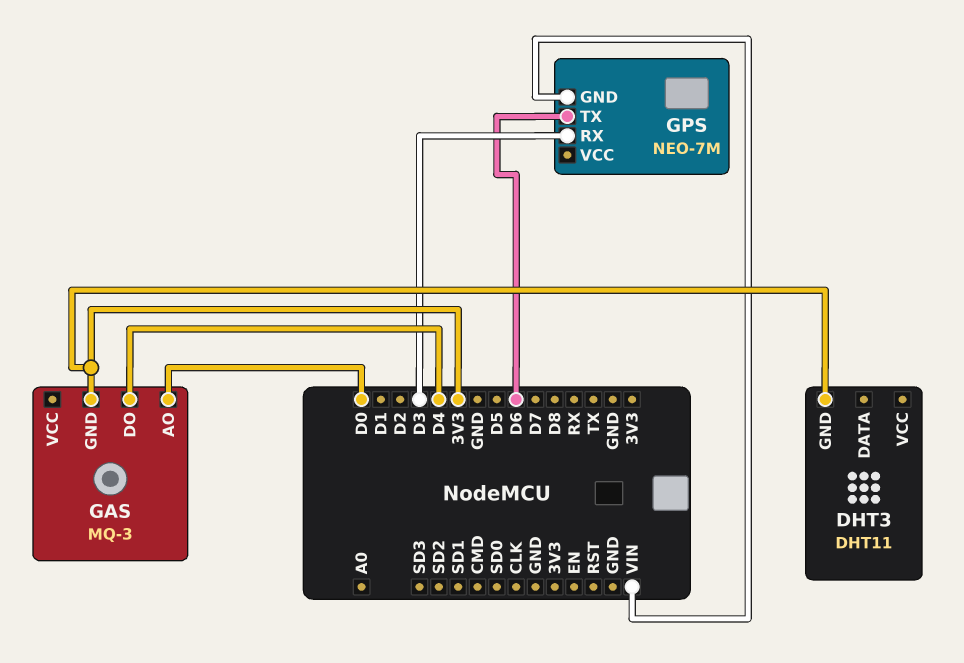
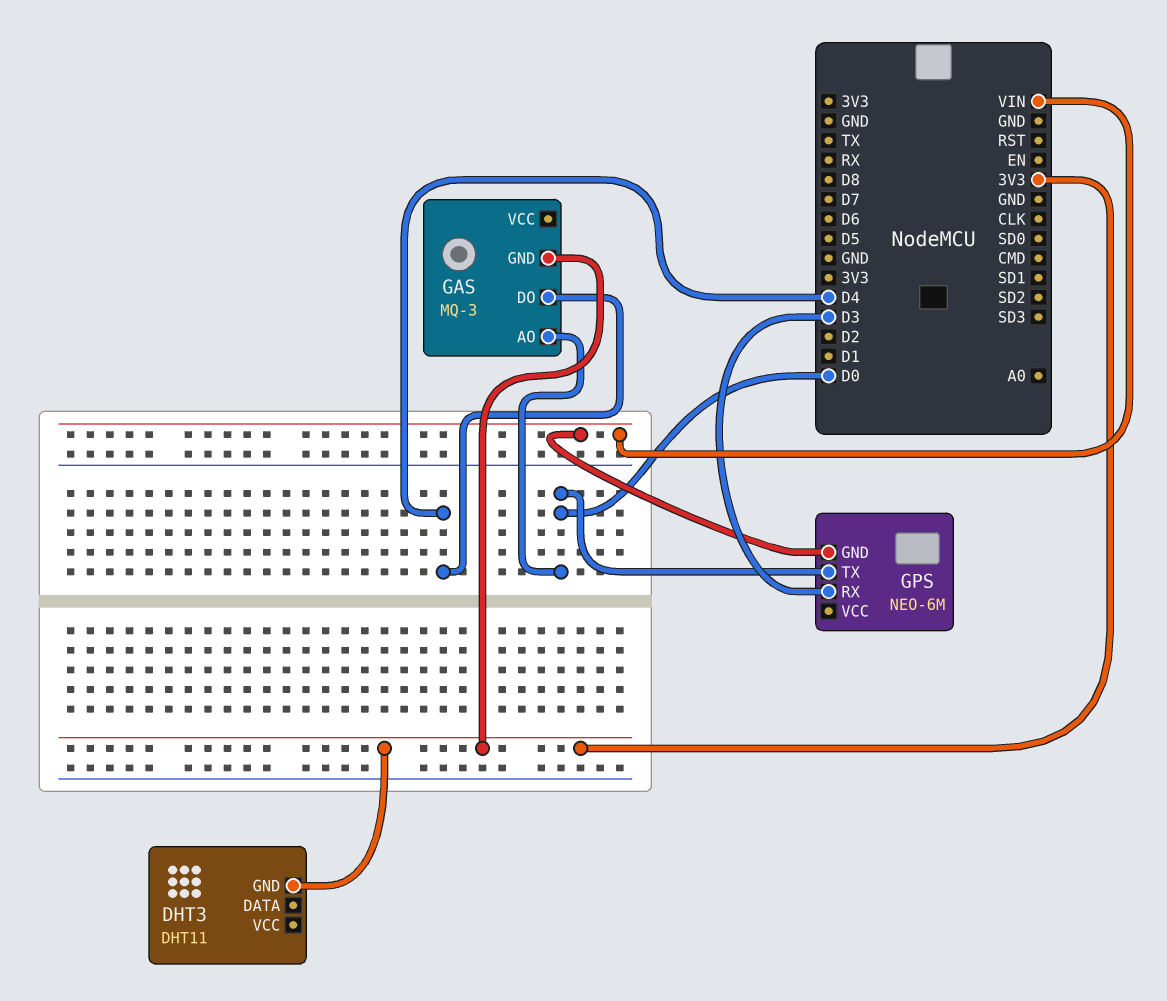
GPS: NEO-7M -> NEO-6M
GPS pin TX: D6 -> D0

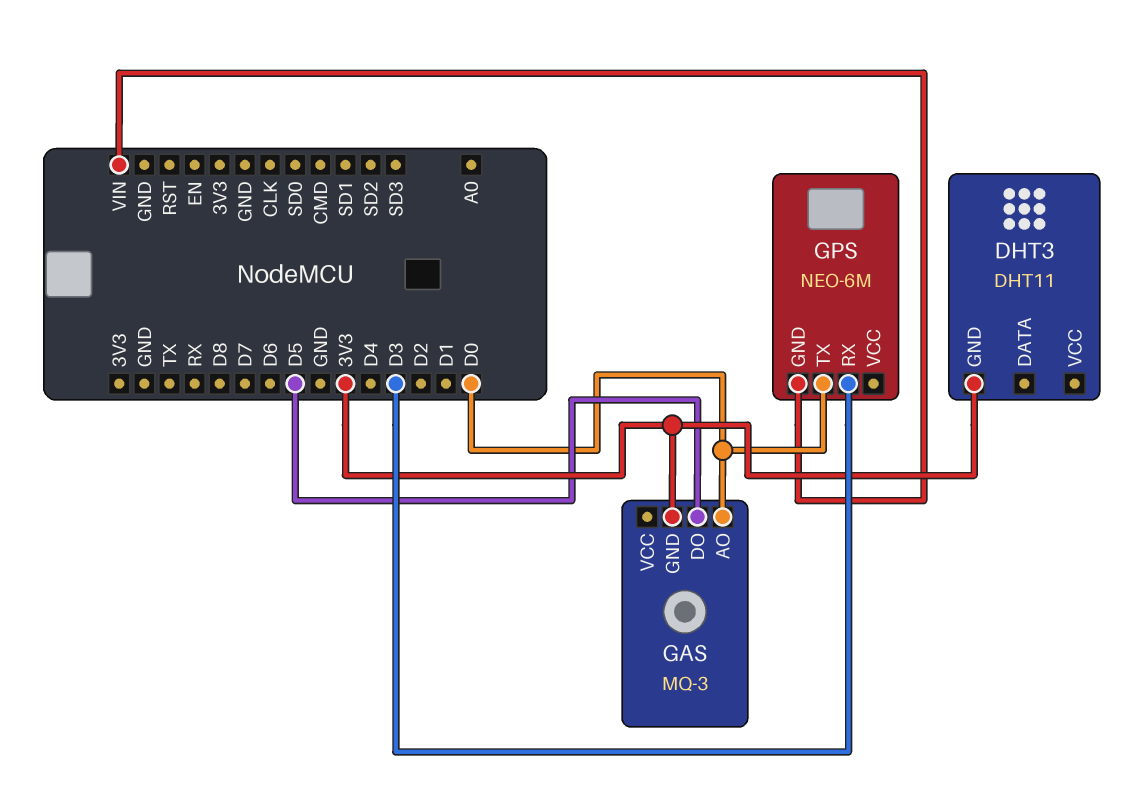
GAS pin DO: D4 -> D5

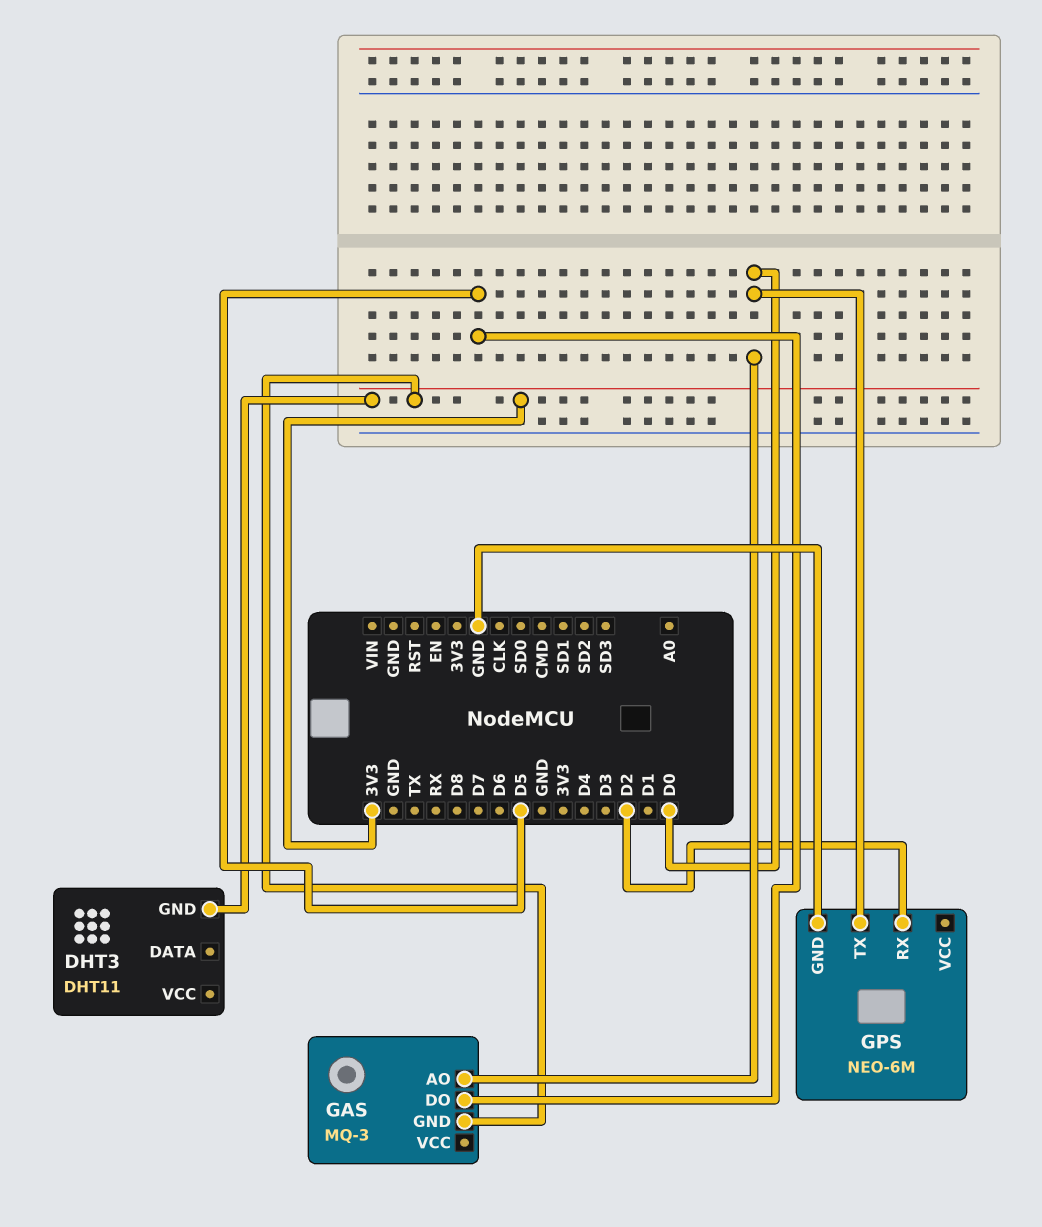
GPS pin GND: VIN -> GND
GPS pin RX: D3 -> D2

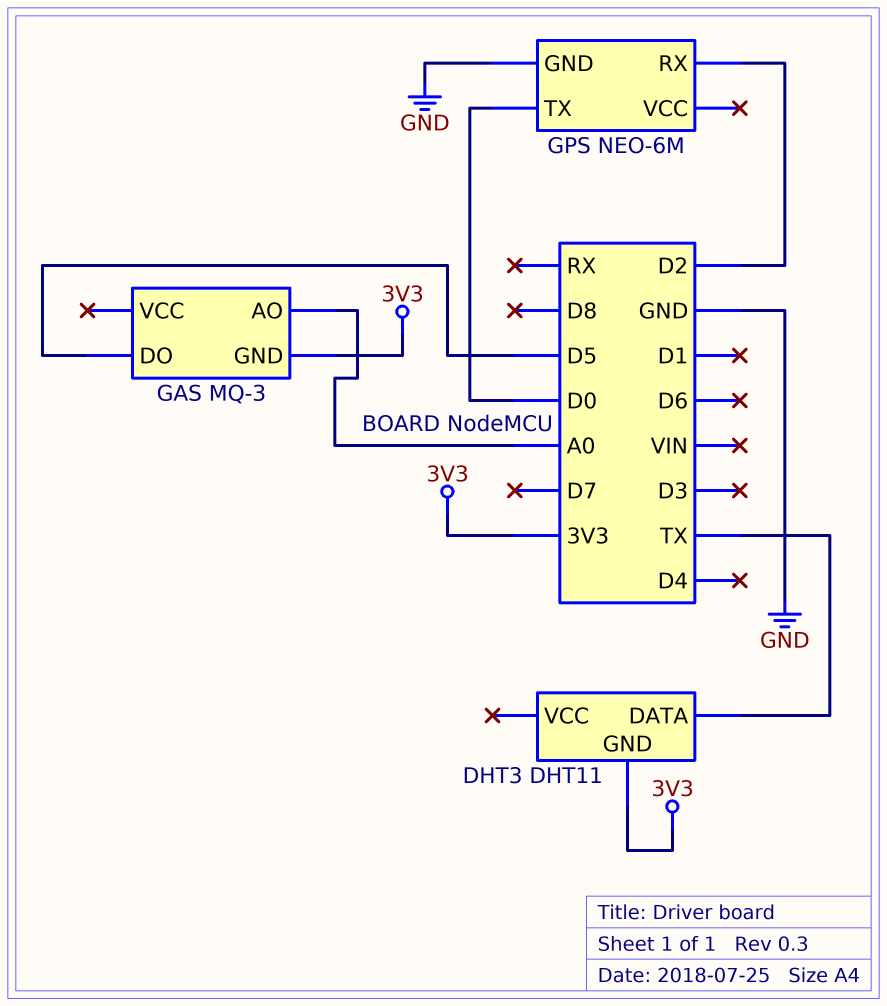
DHT3 pin DATA: none -> TX
GAS pin AO: D0 -> A0

